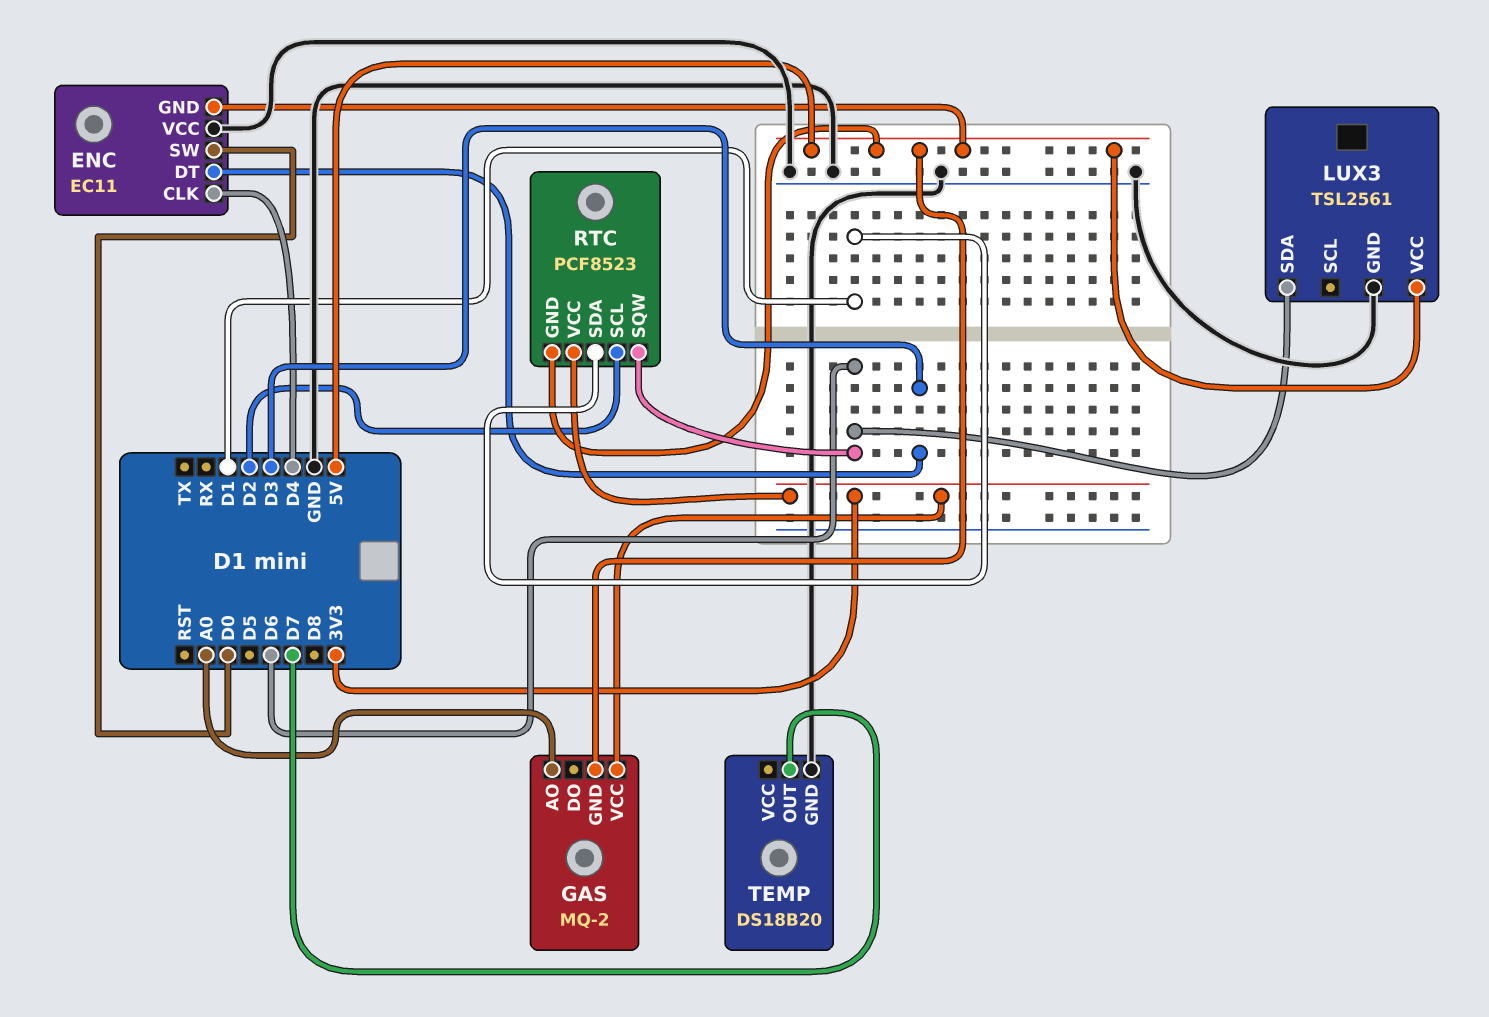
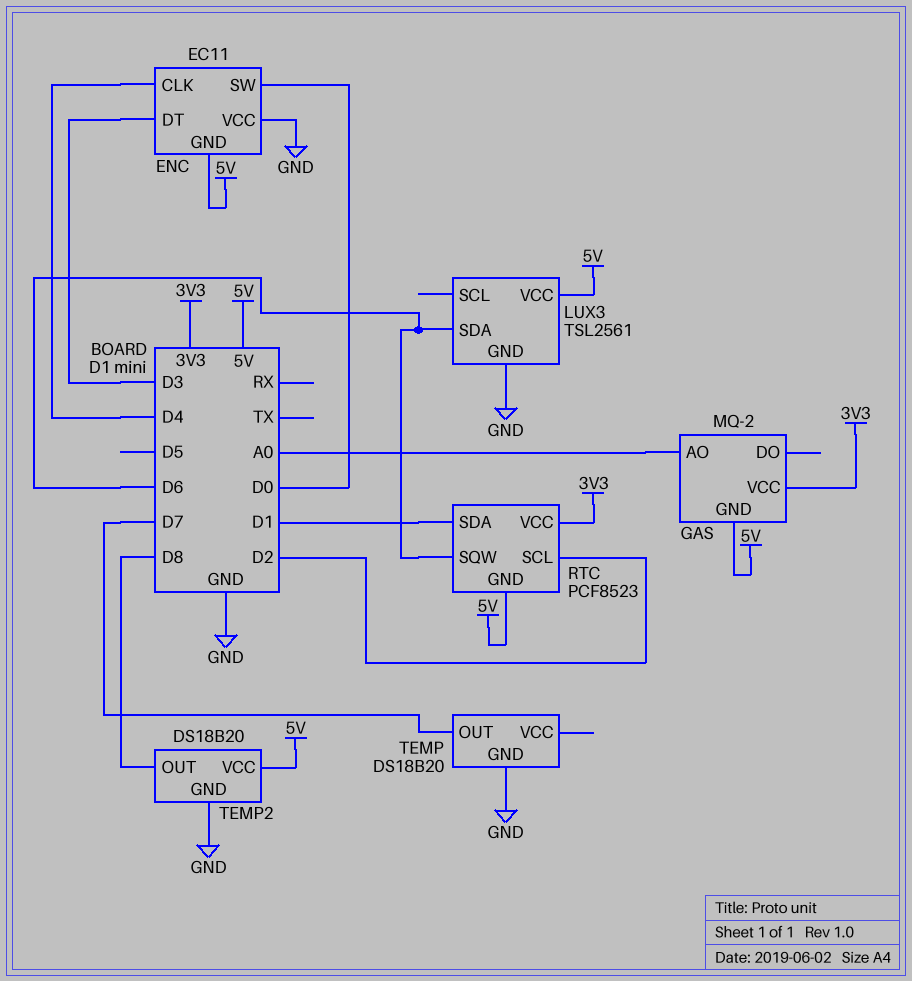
TEMP2: none -> DS18B20
TEMP2 pin GND: none -> GND
TEMP2 pin OUT: none -> D8
TEMP2 pin VCC: none -> 5V

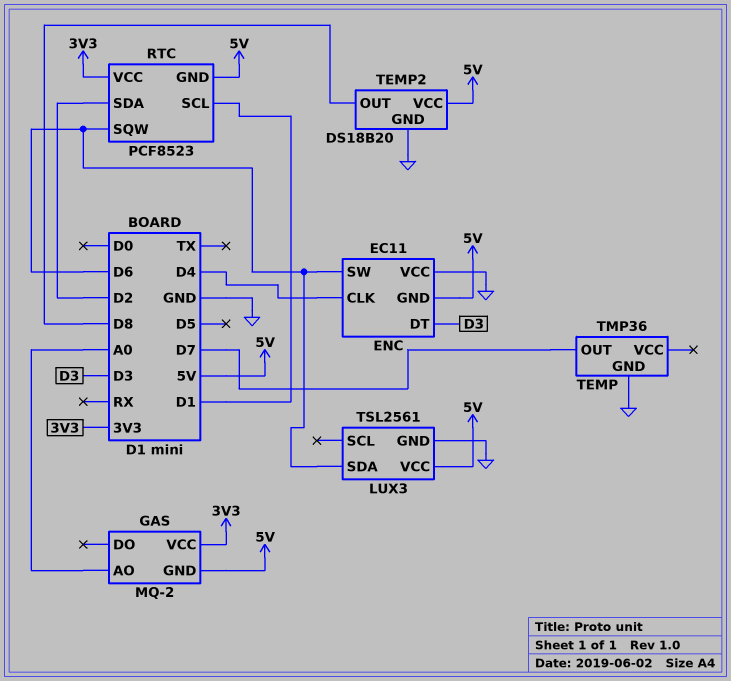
ENC pin SW: D0 -> D6
RTC pin SCL: D2 -> D1
RTC pin SDA: D1 -> D2
TEMP: DS18B20 -> TMP36

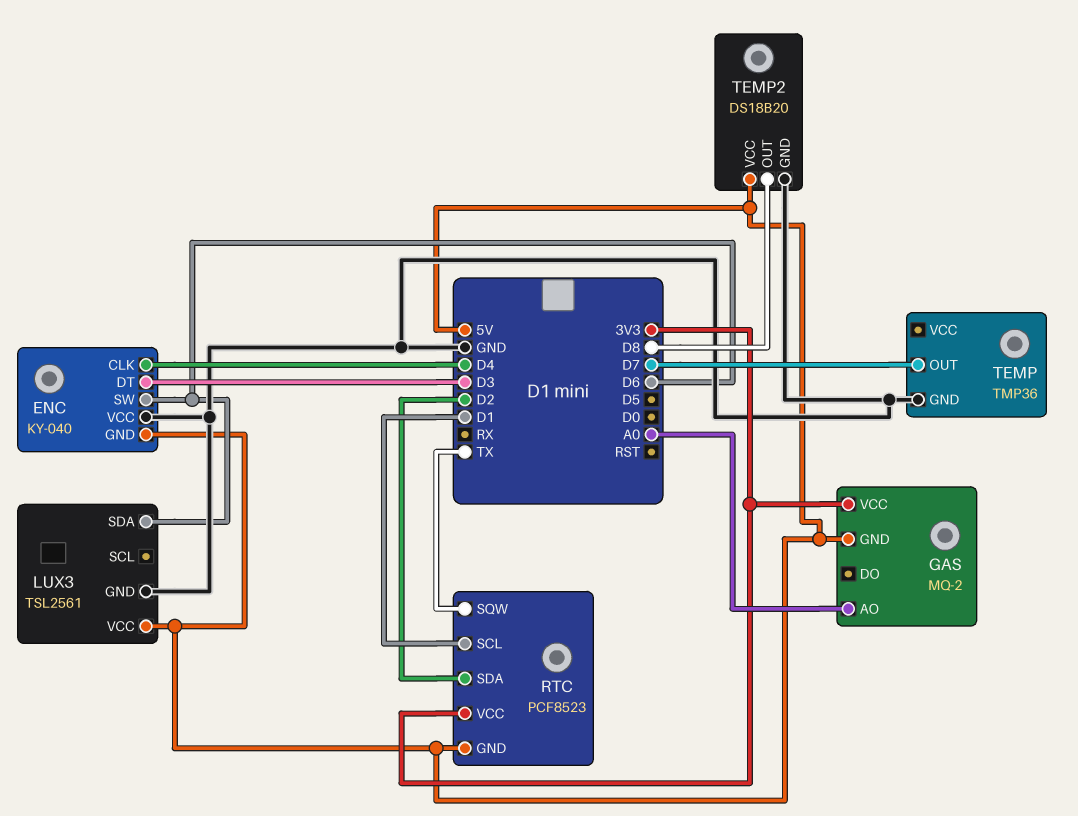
ENC: EC11 -> KY-040
RTC pin SQW: D6 -> TX

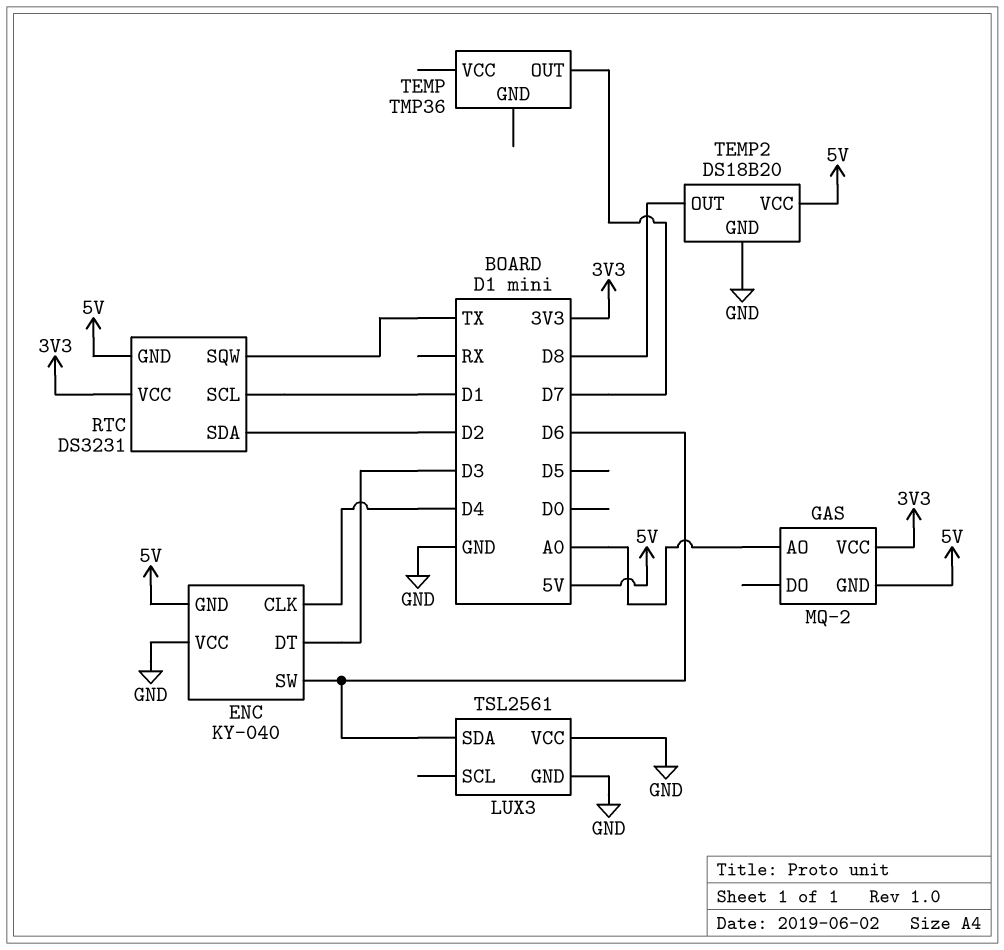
LUX3 pin VCC: 5V -> GND
RTC: PCF8523 -> DS3231
TEMP pin GND: GND -> none

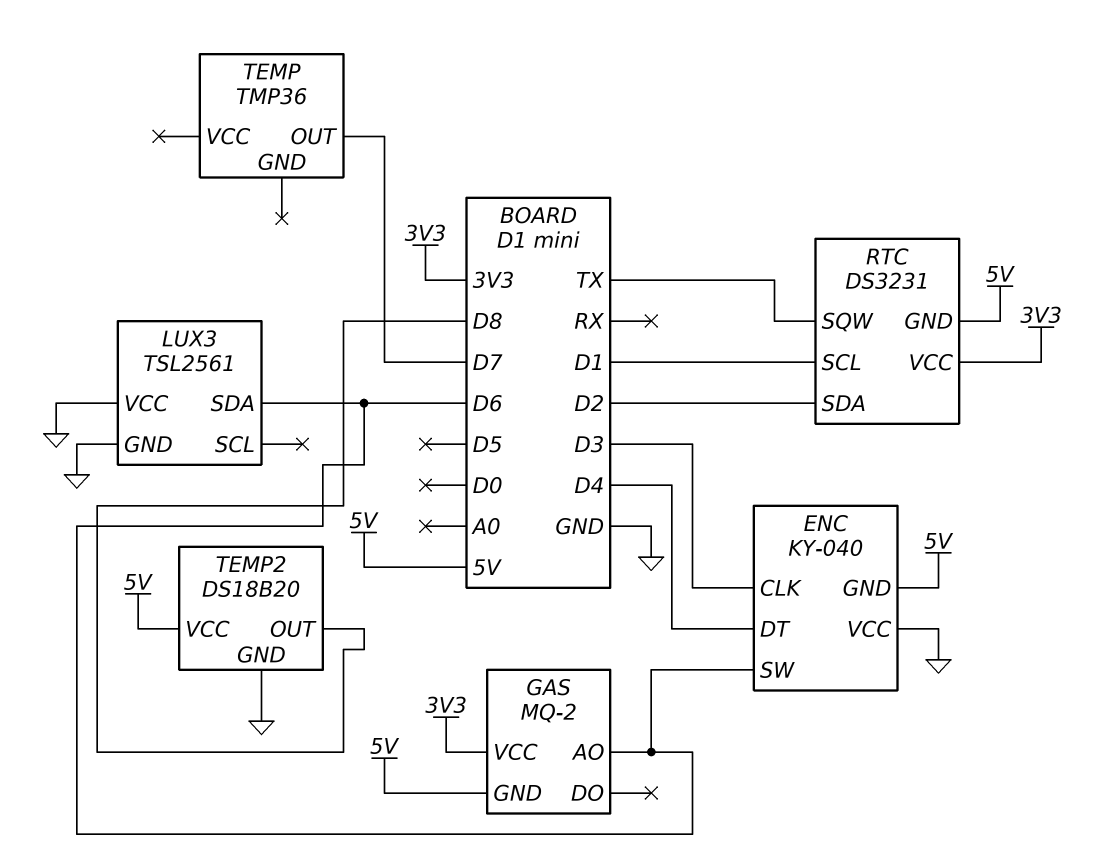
ENC pin CLK: D4 -> D3
ENC pin DT: D3 -> D4
GAS pin AO: A0 -> D6

